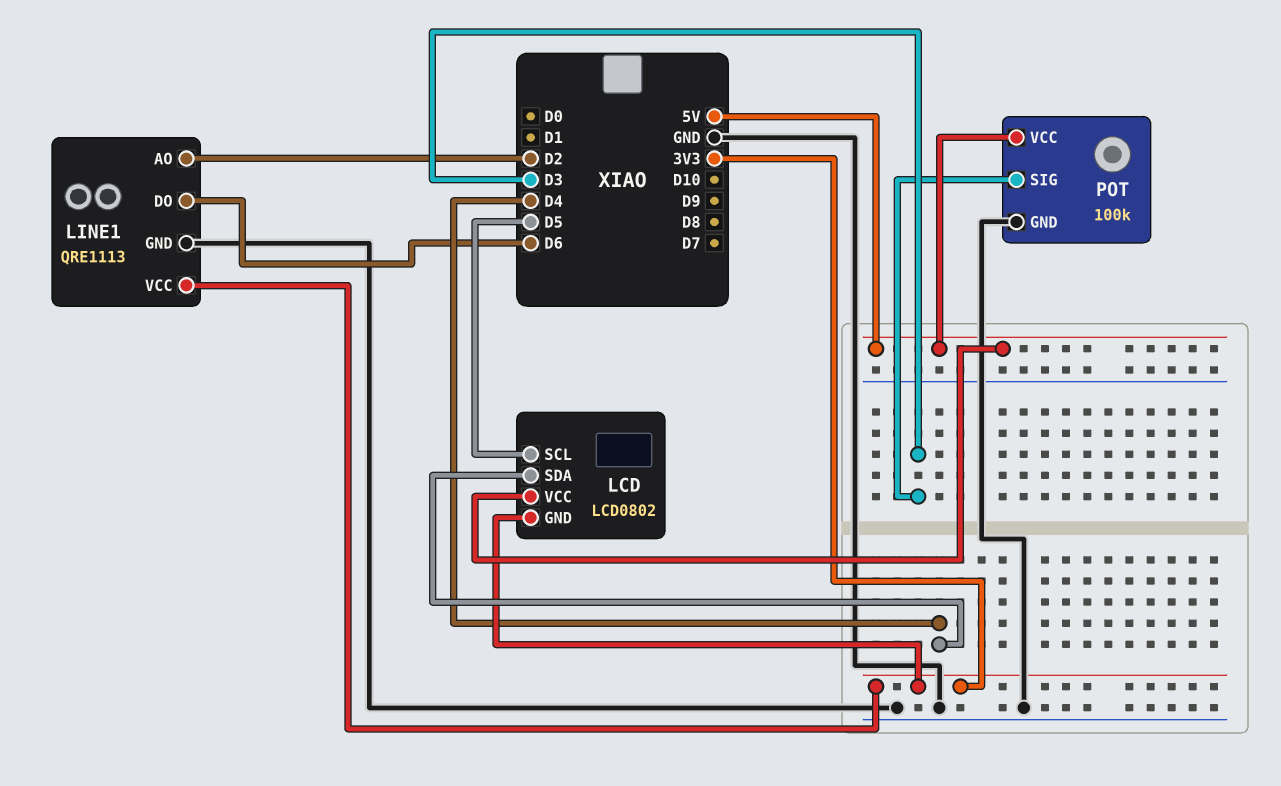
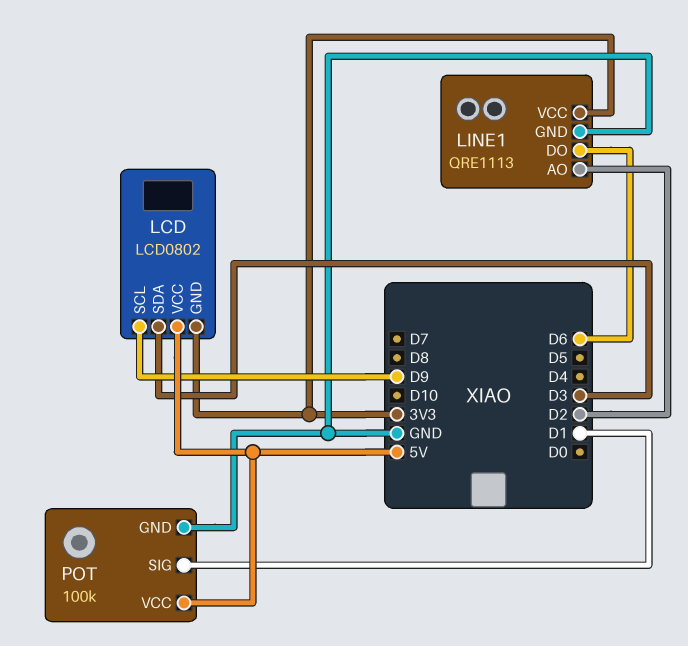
LCD pin SCL: D5 -> D9
LCD pin SDA: D4 -> D3
POT pin SIG: D3 -> D1

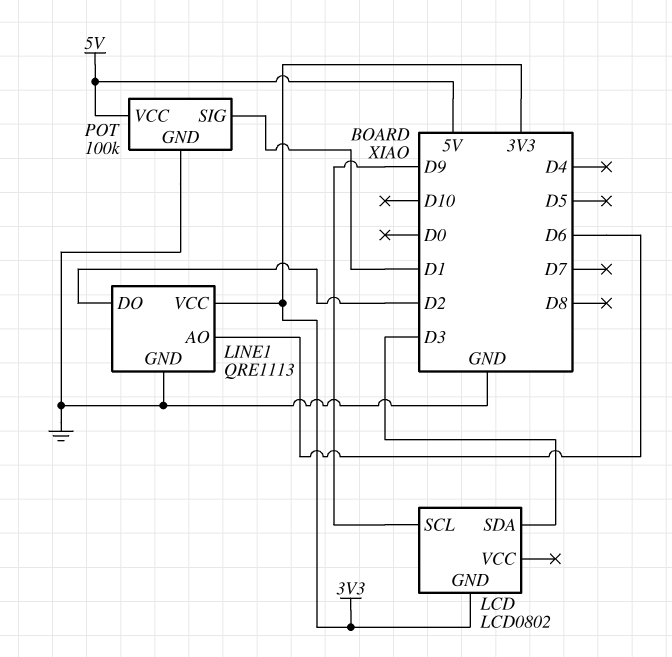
LCD pin VCC: 5V -> none
LINE1 pin AO: D2 -> D6
LINE1 pin DO: D6 -> D2

